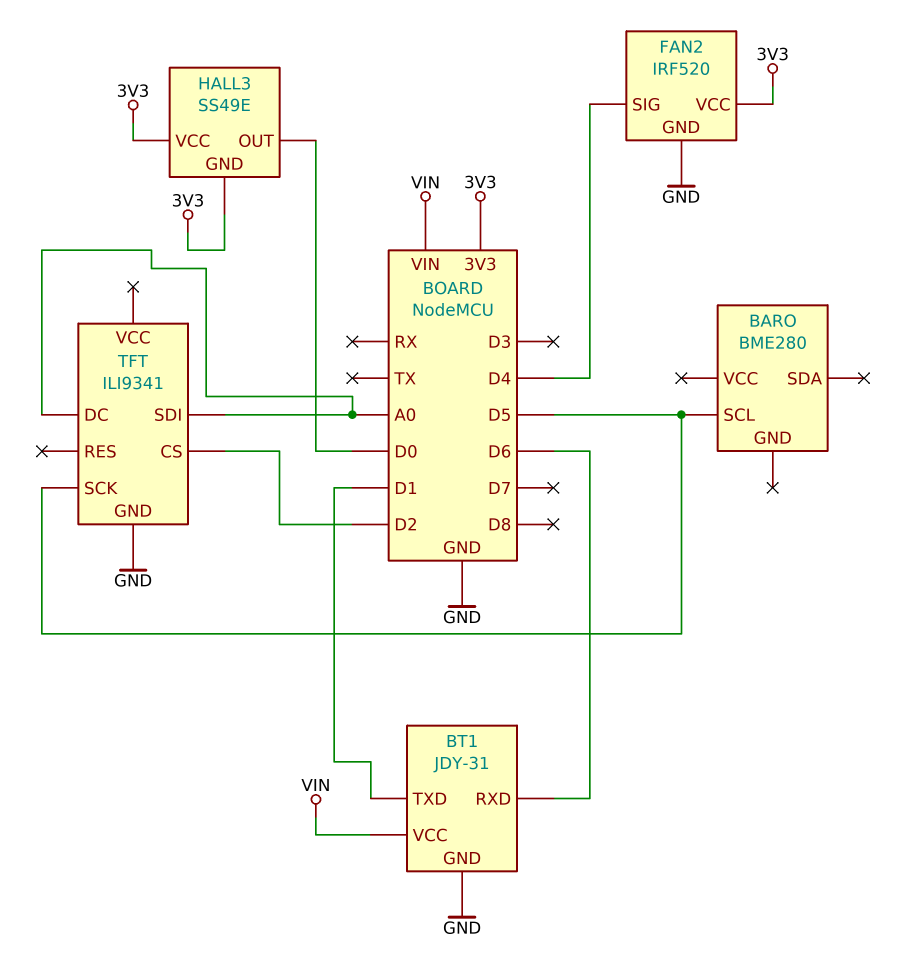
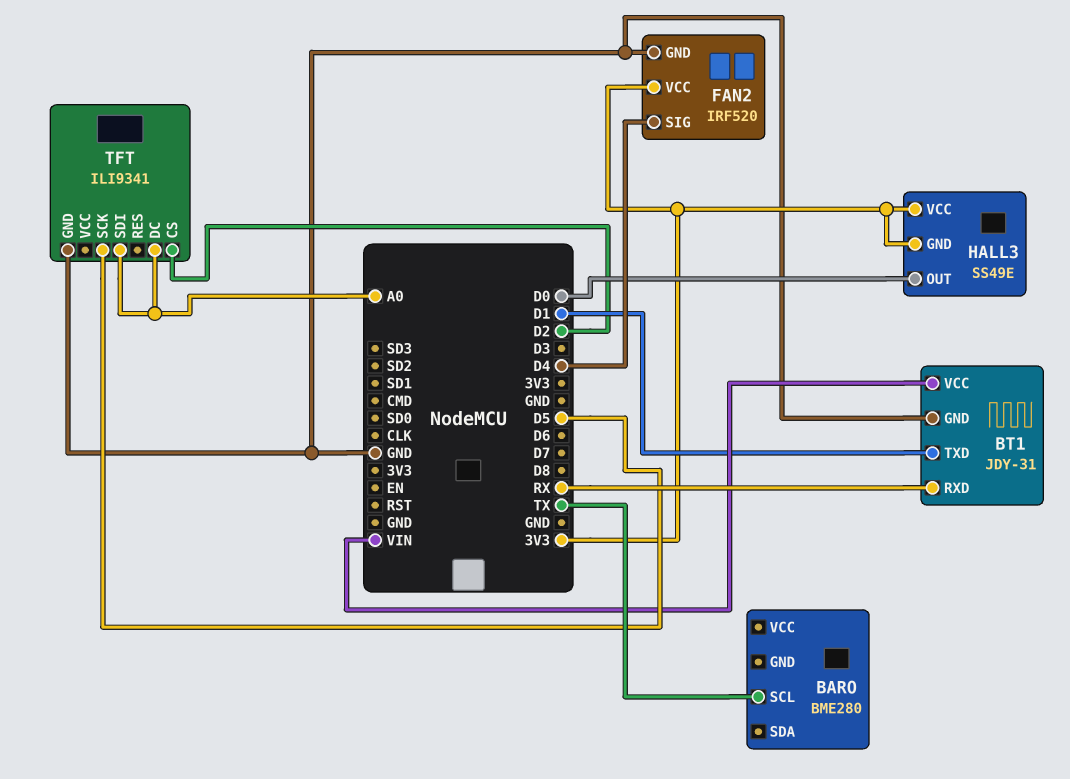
BARO pin SCL: D5 -> TX
BT1 pin RXD: D6 -> RX

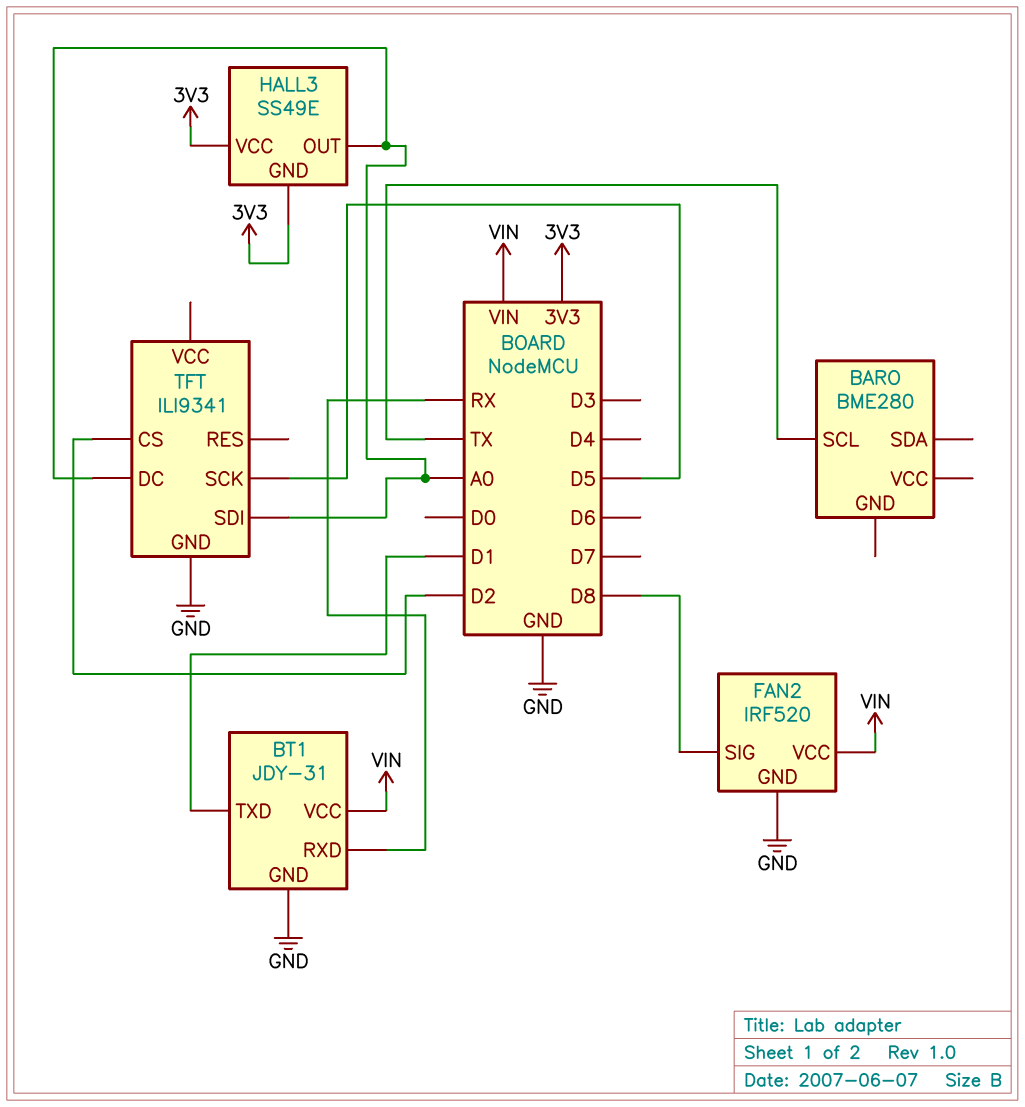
FAN2 pin SIG: D4 -> D8
FAN2 pin VCC: 3V3 -> VIN
HALL3 pin OUT: D0 -> A0

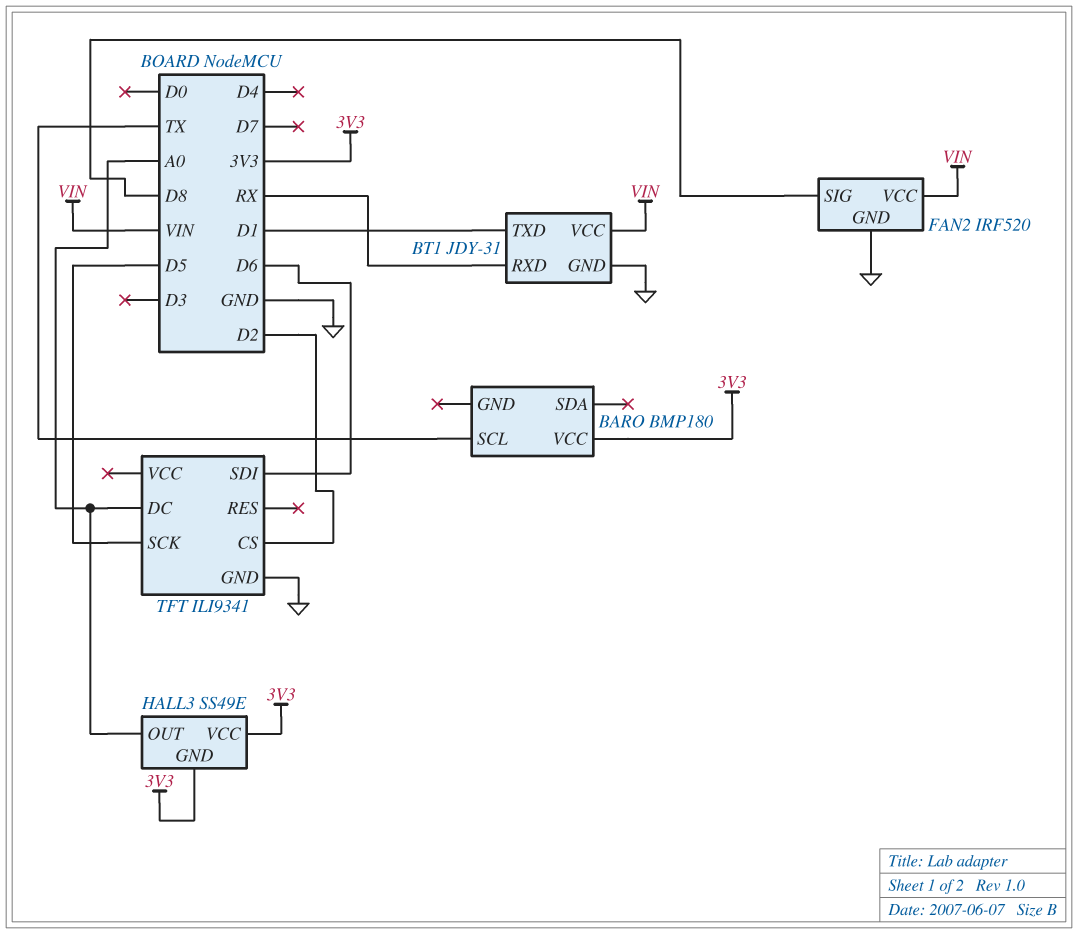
BARO: BME280 -> BMP180
BARO pin VCC: none -> 3V3
TFT pin SDI: A0 -> D6

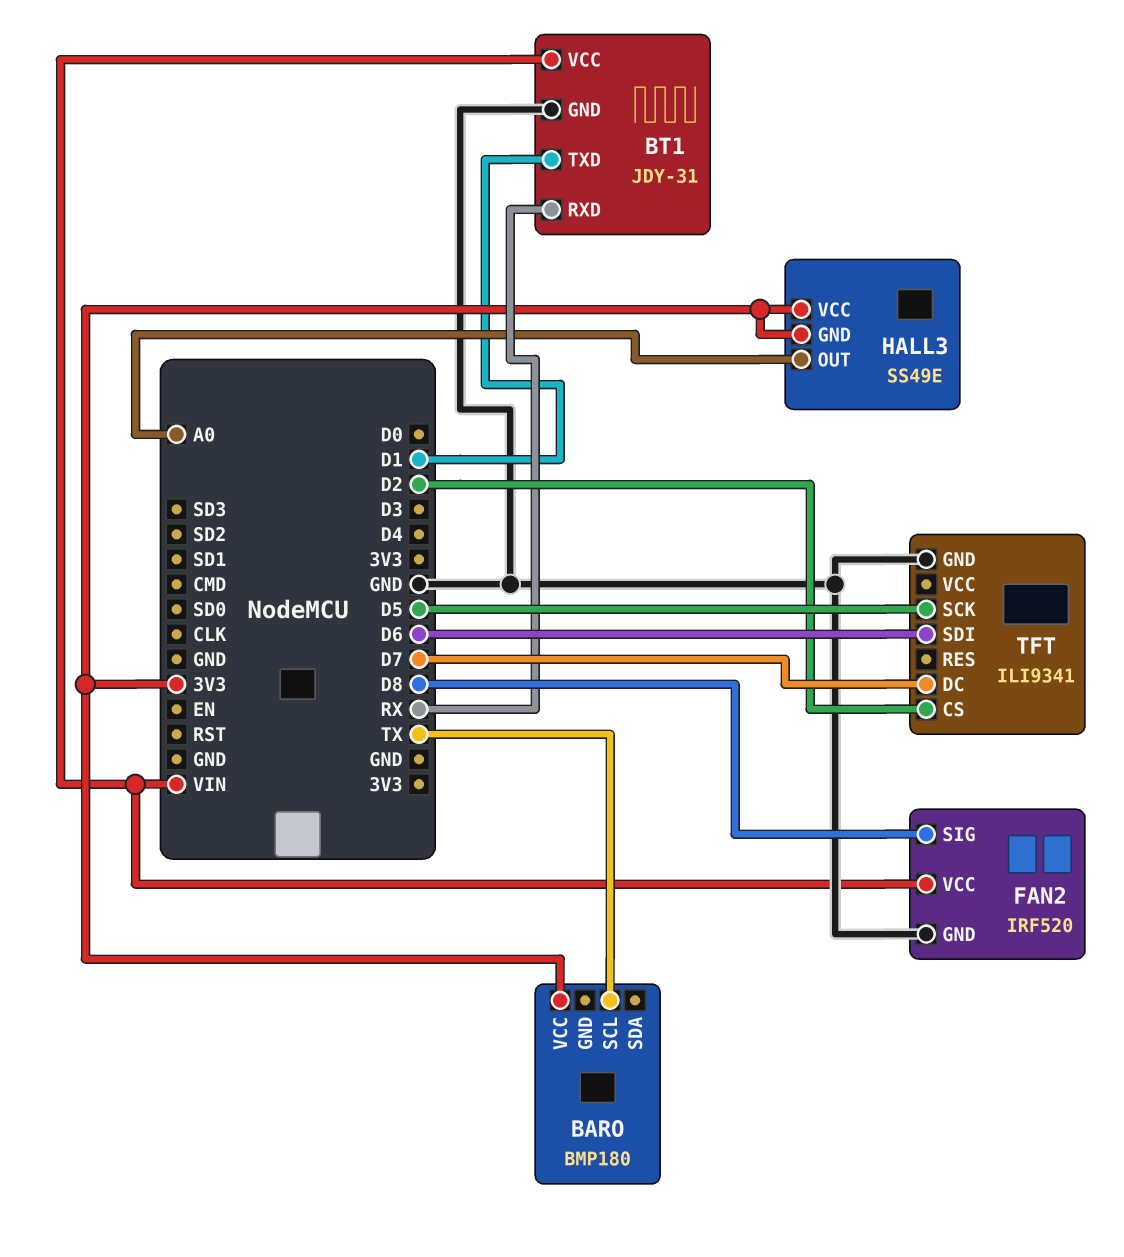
TFT pin DC: A0 -> D7

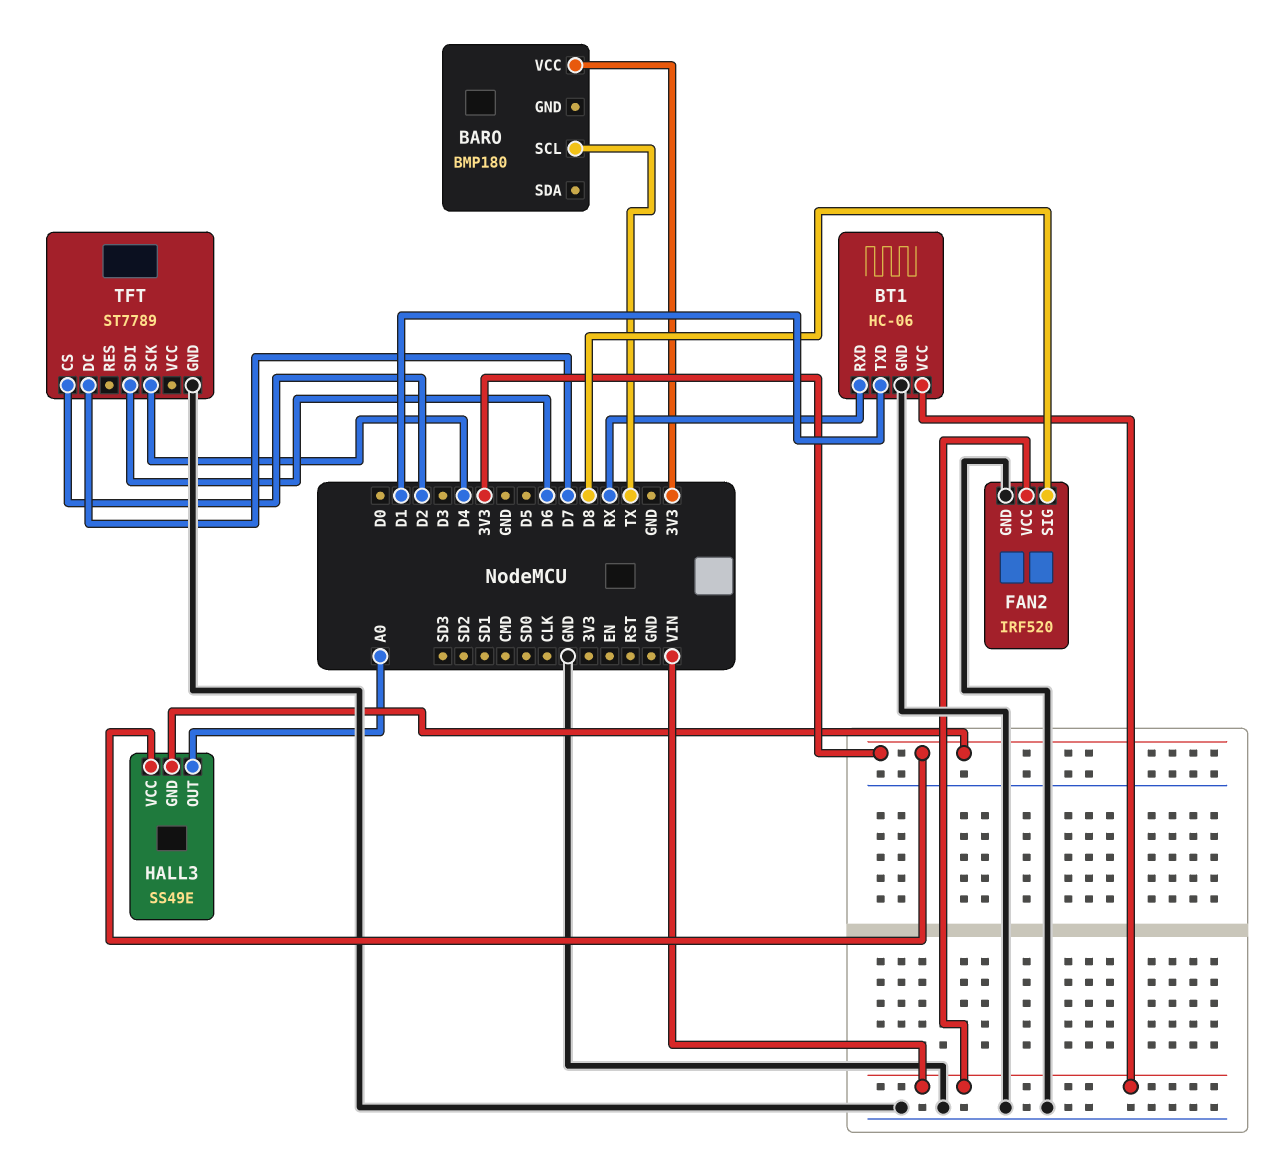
BT1: JDY-31 -> HC-06
TFT: ILI9341 -> ST7789
TFT pin SCK: D5 -> D4

